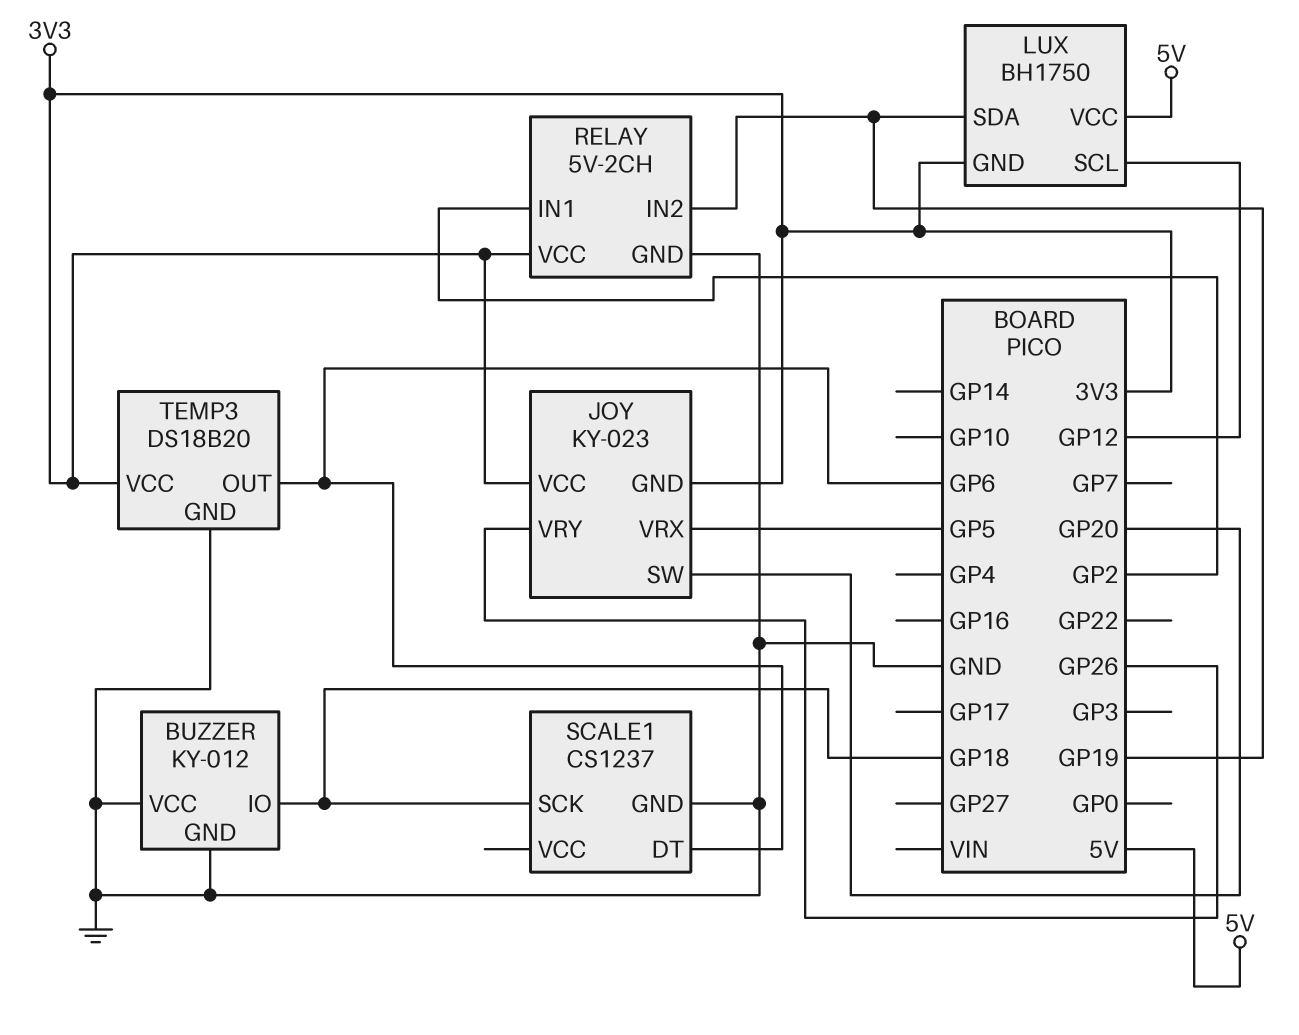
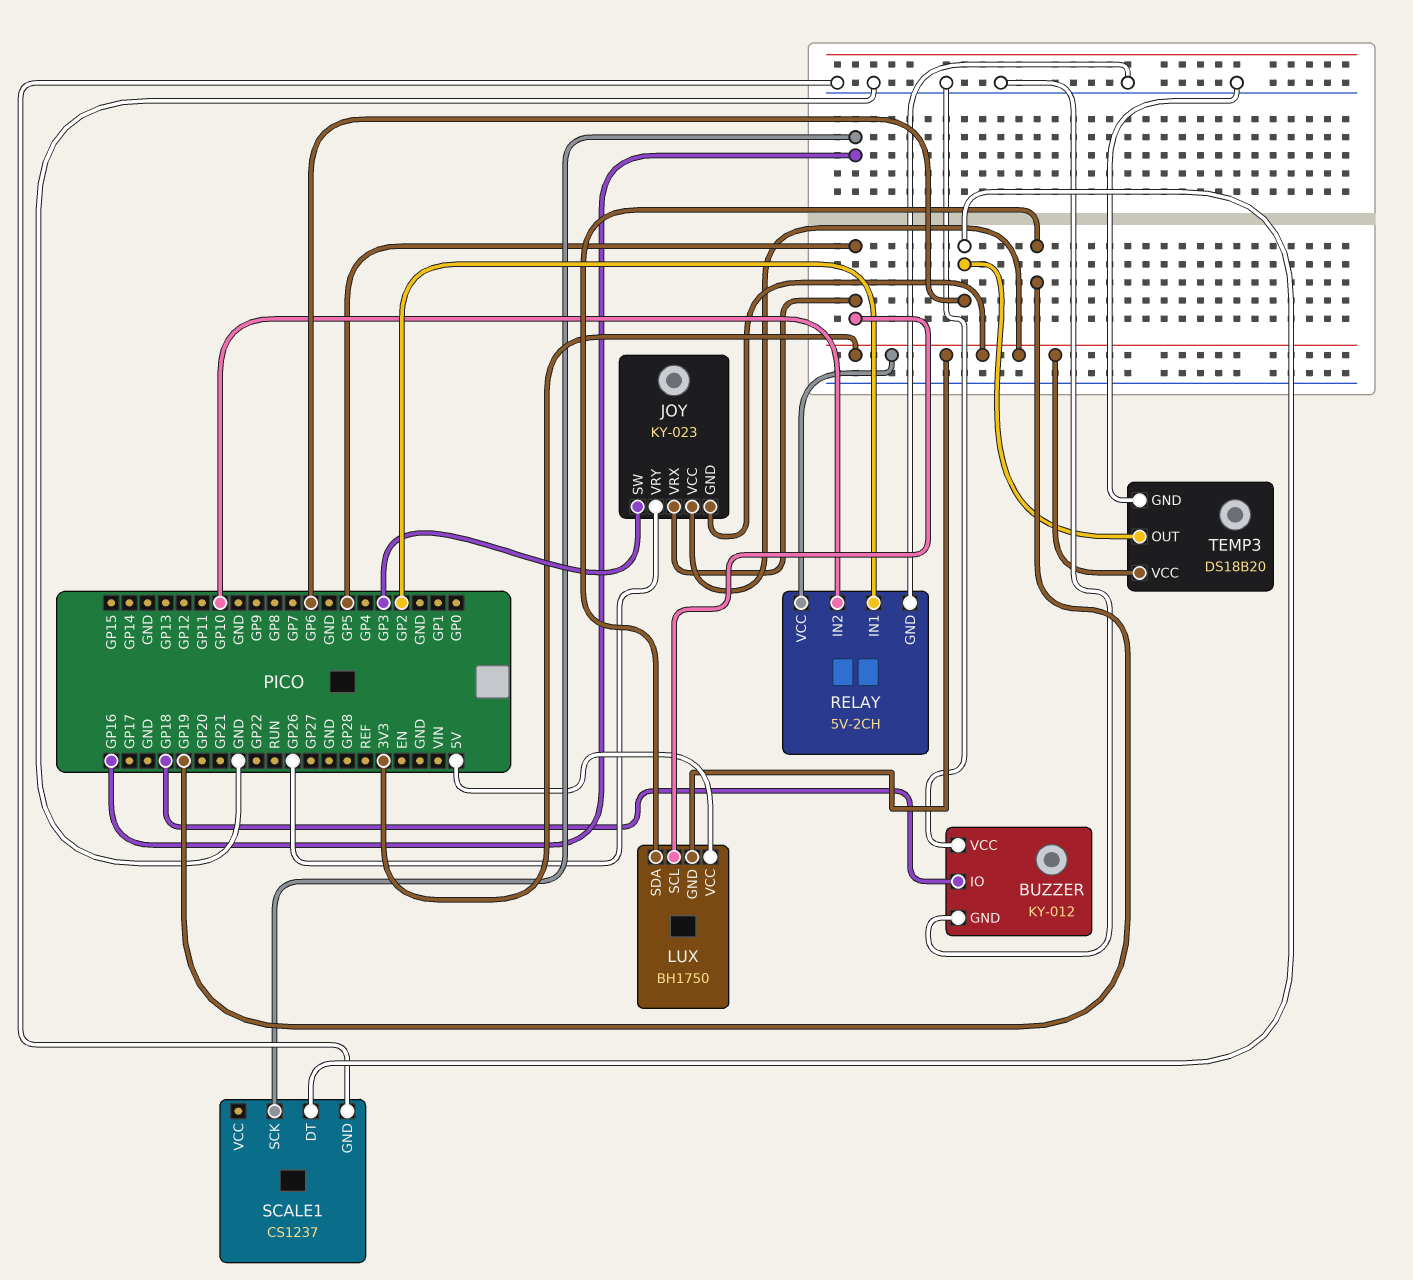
JOY pin SW: GP20 -> GP3
LUX pin SCL: GP12 -> GP5
RELAY pin IN2: GP19 -> GP10
SCALE1 pin SCK: GP18 -> GP16

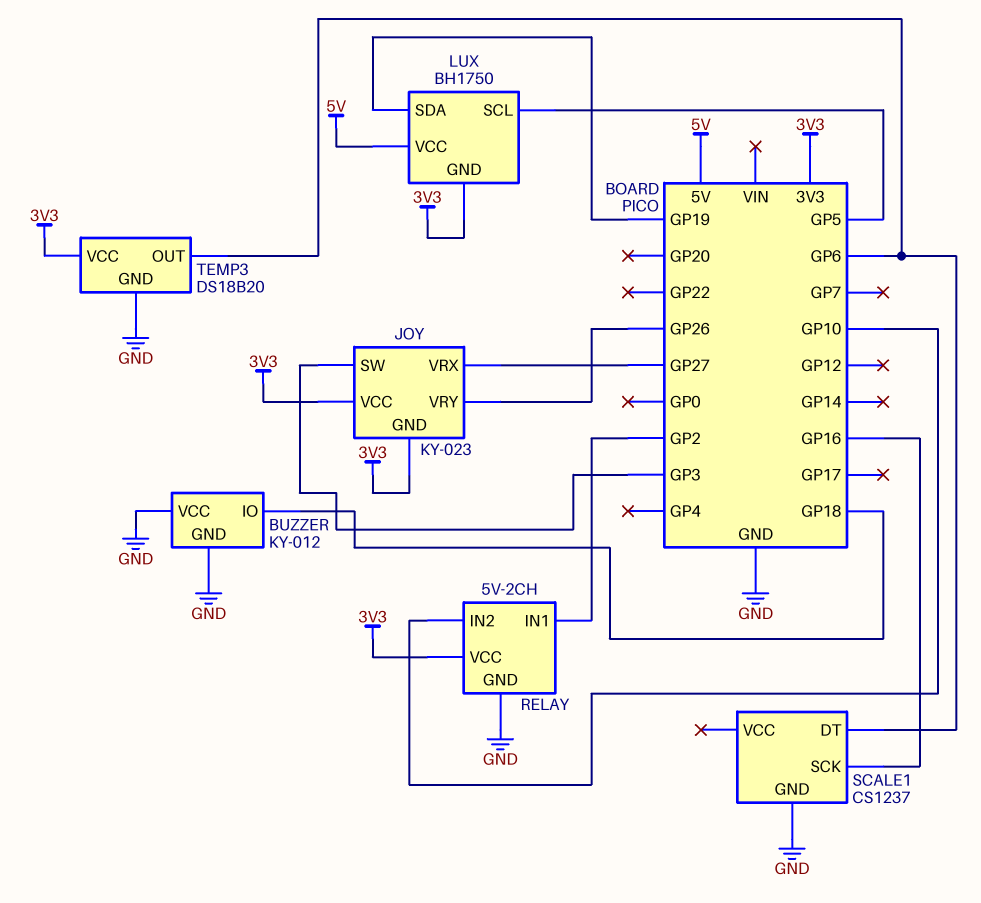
JOY pin VRX: GP5 -> GP27

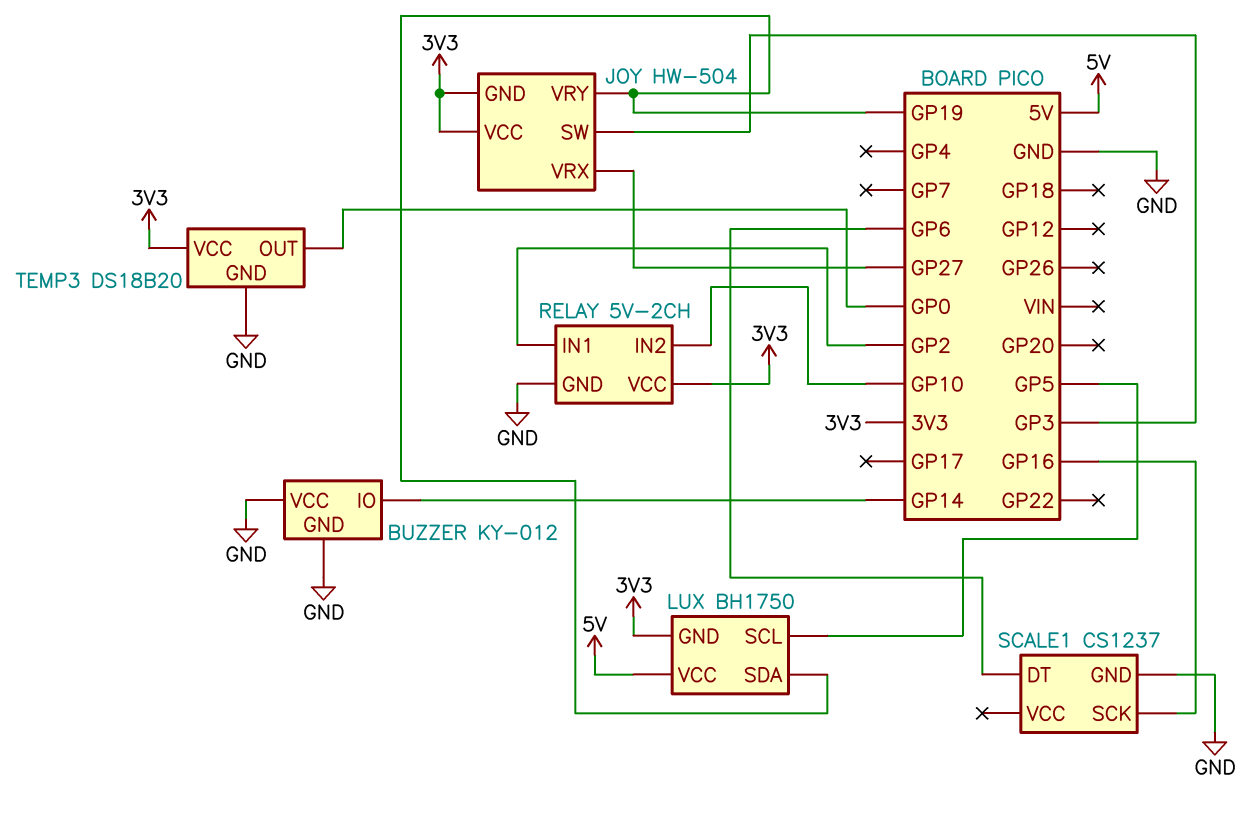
BUZZER pin IO: GP18 -> GP14
JOY: KY-023 -> HW-504
JOY pin VRY: GP26 -> GP19
TEMP3 pin OUT: GP6 -> GP0

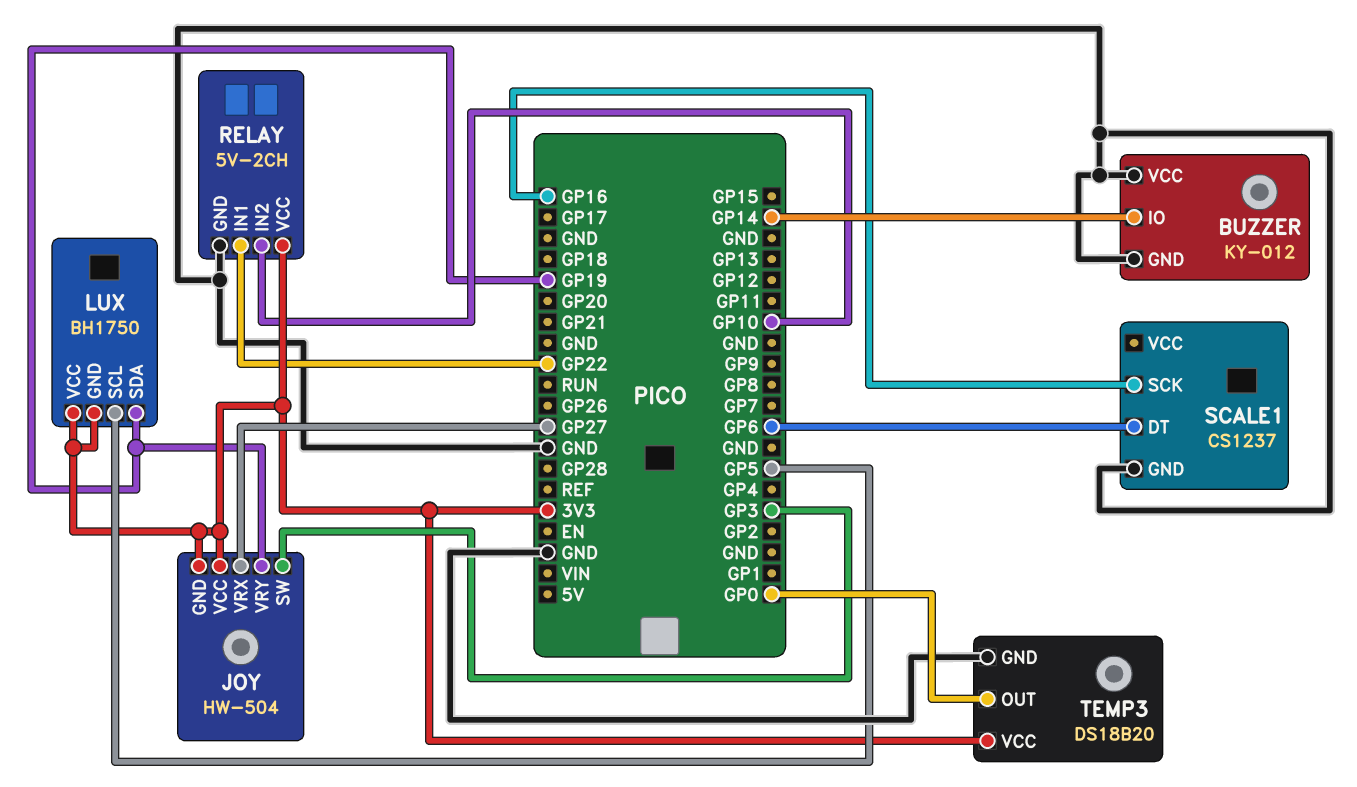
LUX pin VCC: 5V -> 3V3
RELAY pin IN1: GP2 -> GP22

